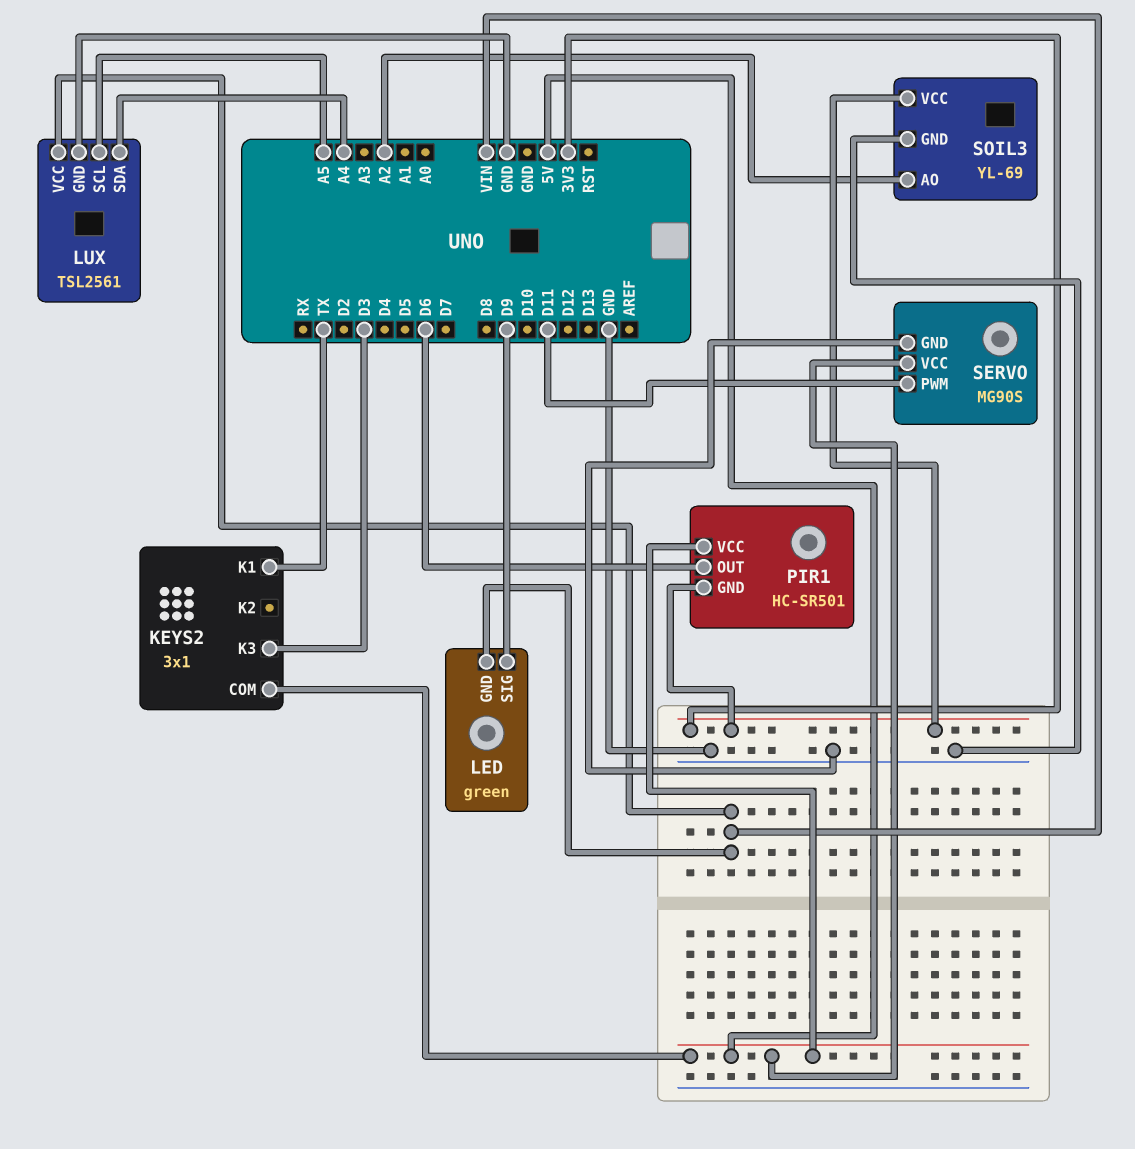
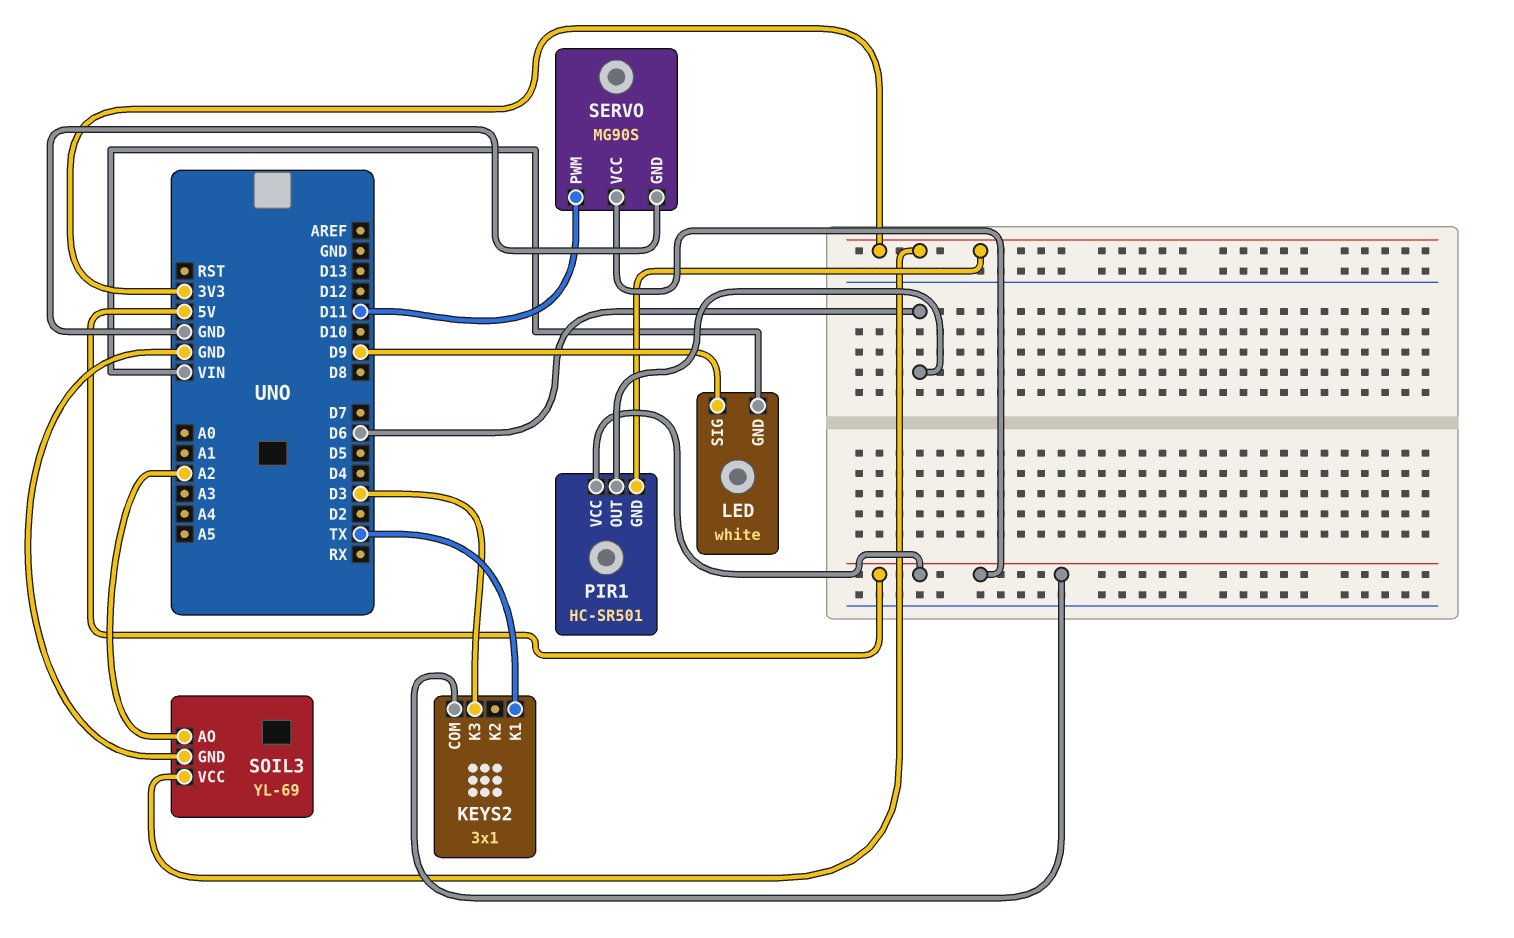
LED: green -> white
LUX: TSL2561 -> none
LUX pin GND: GND -> none
LUX pin SCL: A5 -> none
LUX pin SDA: A4 -> none
LUX pin VCC: VIN -> none

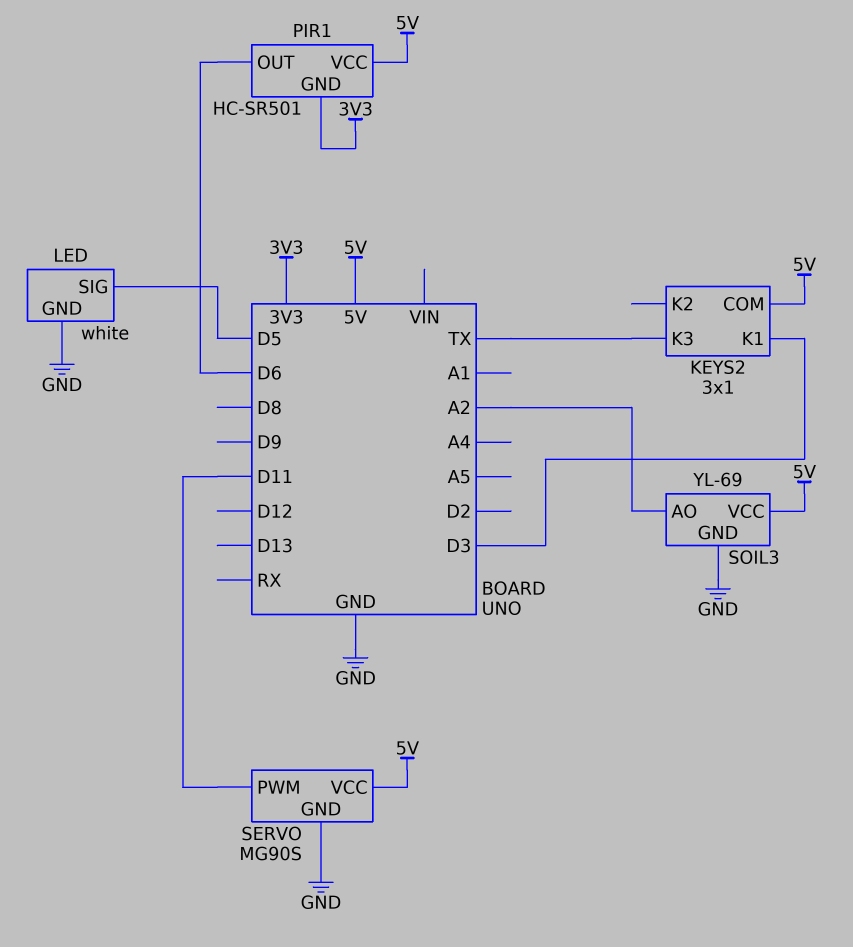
KEYS2 pin K1: TX -> D3
KEYS2 pin K3: D3 -> TX
LED pin GND: VIN -> GND
LED pin SIG: D9 -> D5
SOIL3 pin VCC: 3V3 -> 5V

